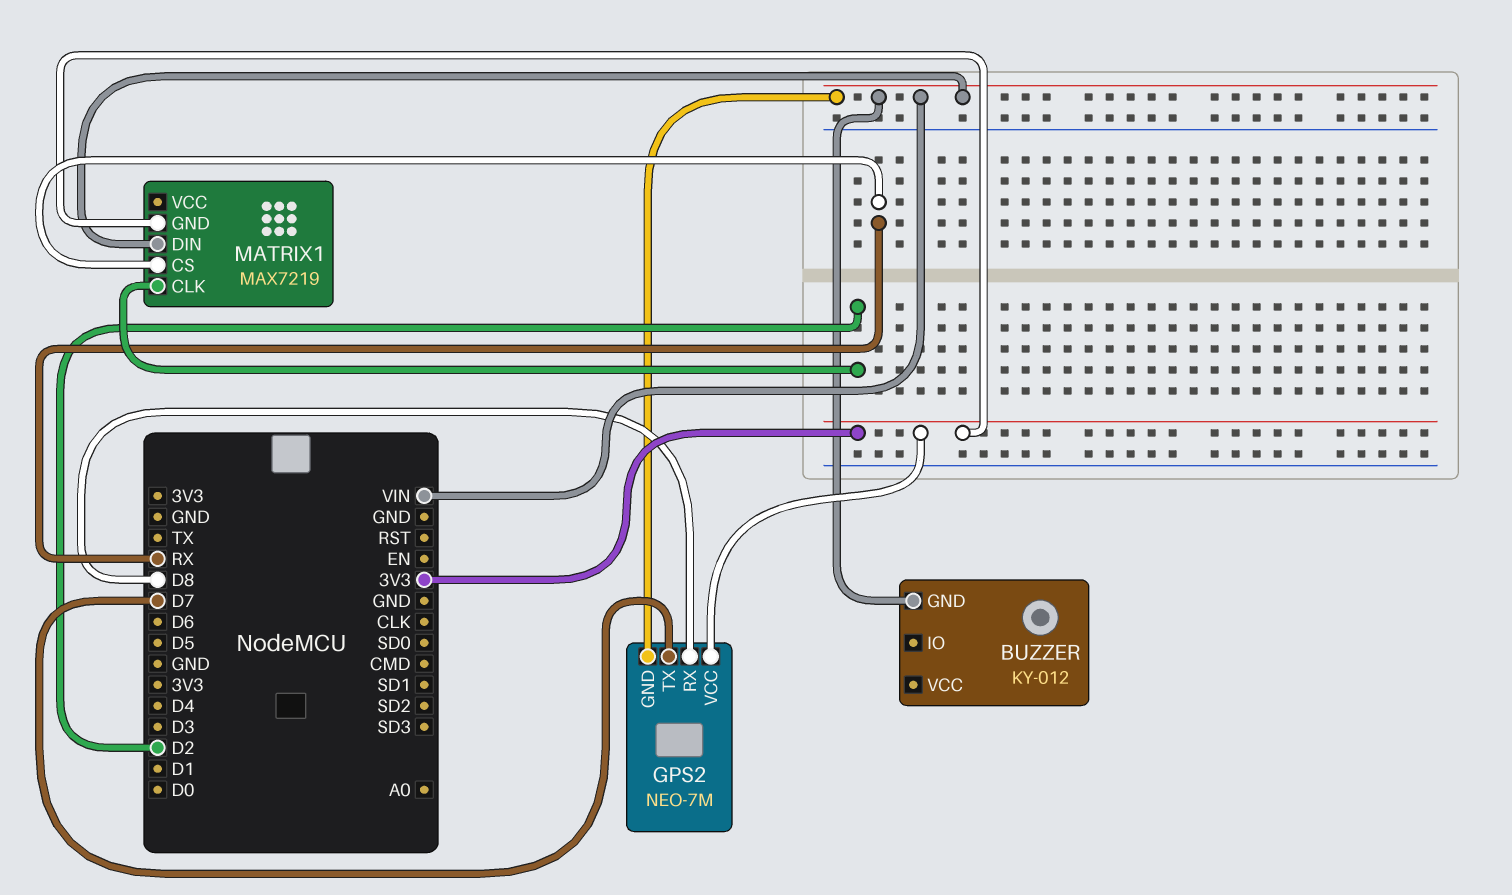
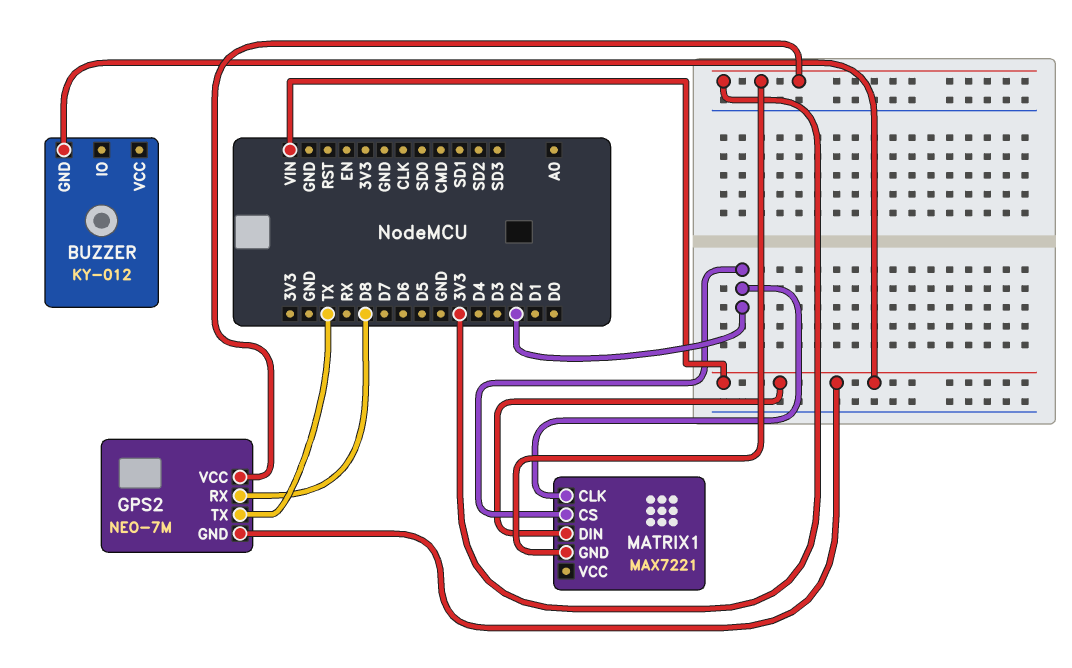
GPS2 pin TX: D7 -> TX
MATRIX1: MAX7219 -> MAX7221
MATRIX1 pin CS: RX -> D2

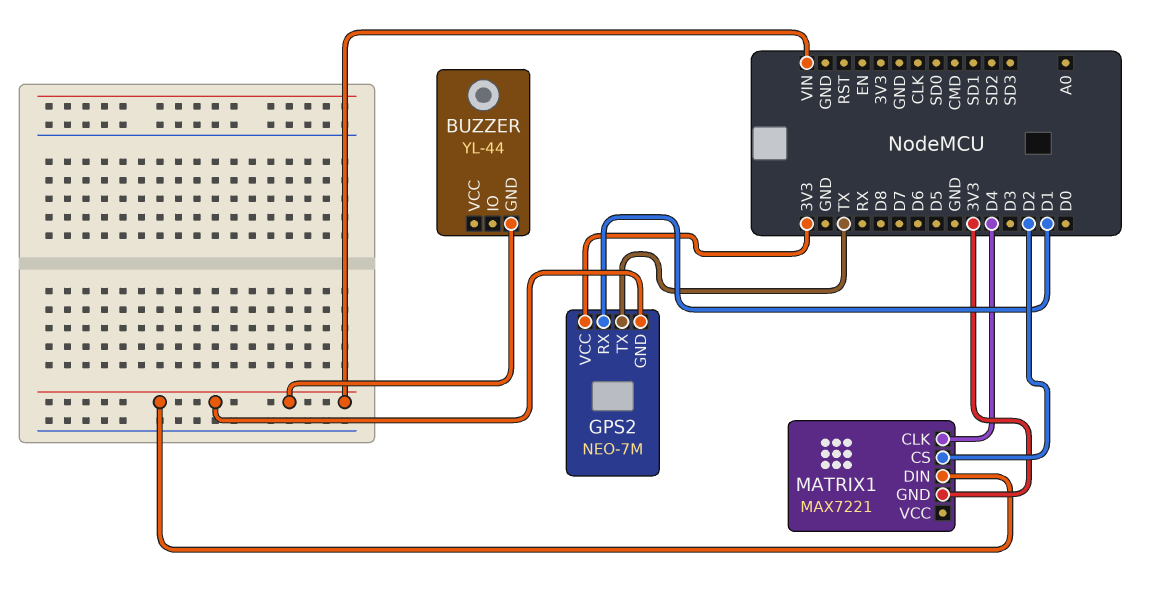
BUZZER: KY-012 -> YL-44
GPS2 pin RX: D8 -> D1
MATRIX1 pin CLK: D2 -> D4

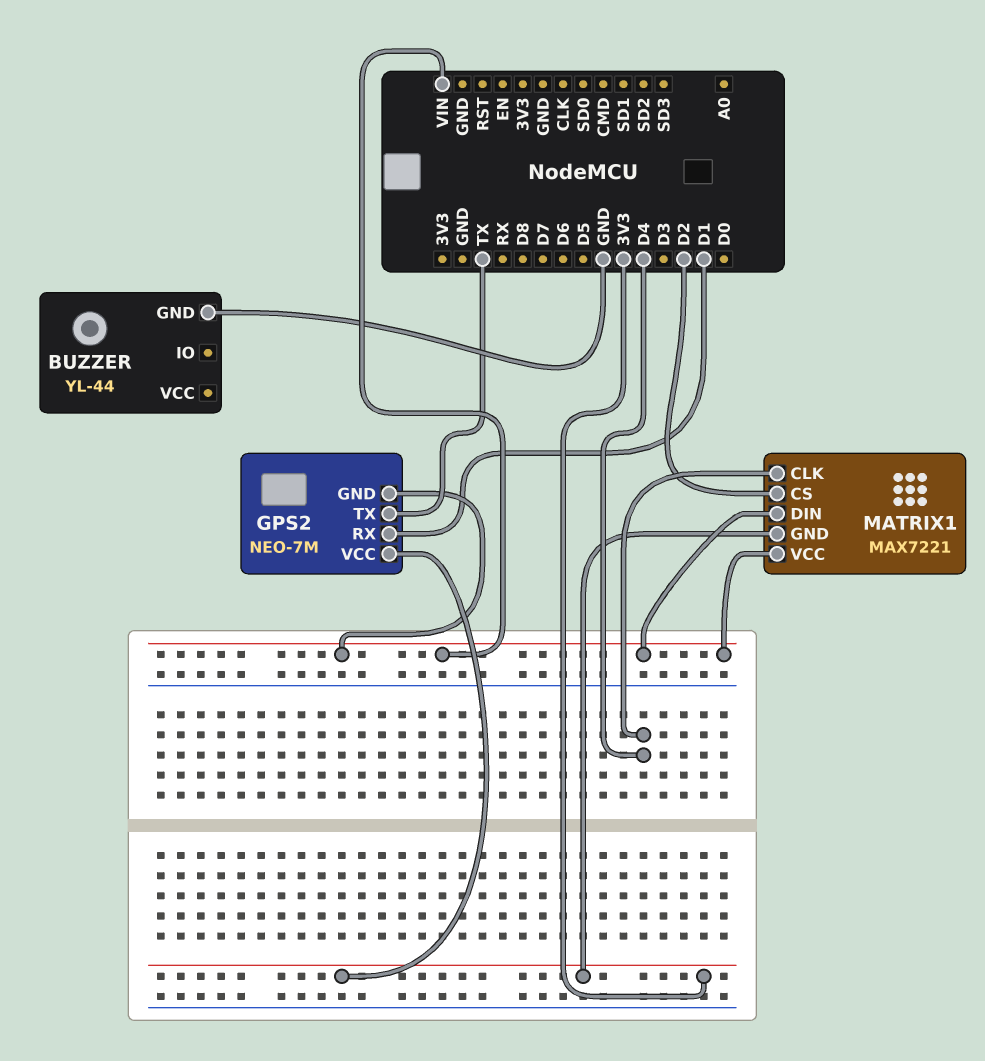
BUZZER pin GND: VIN -> GND
MATRIX1 pin VCC: none -> VIN

